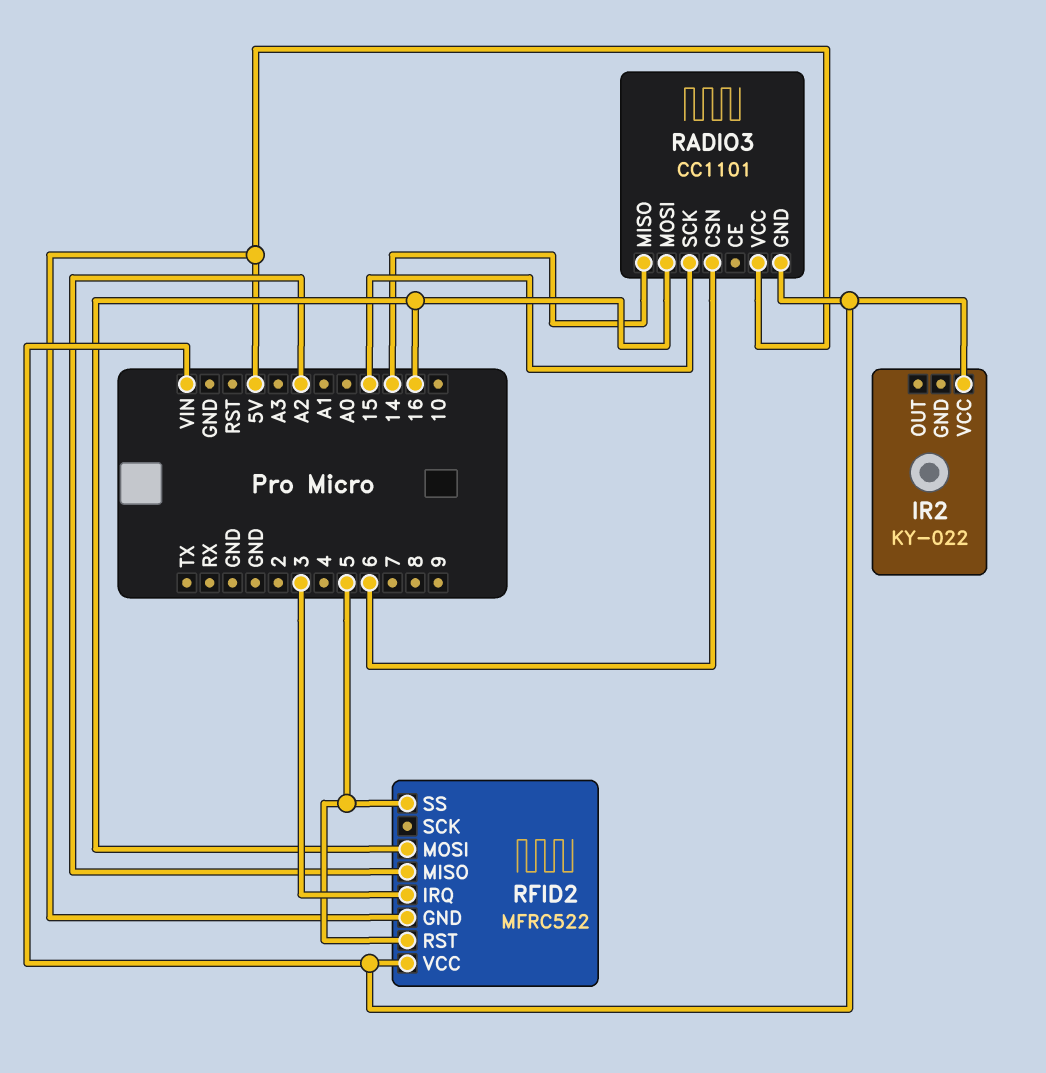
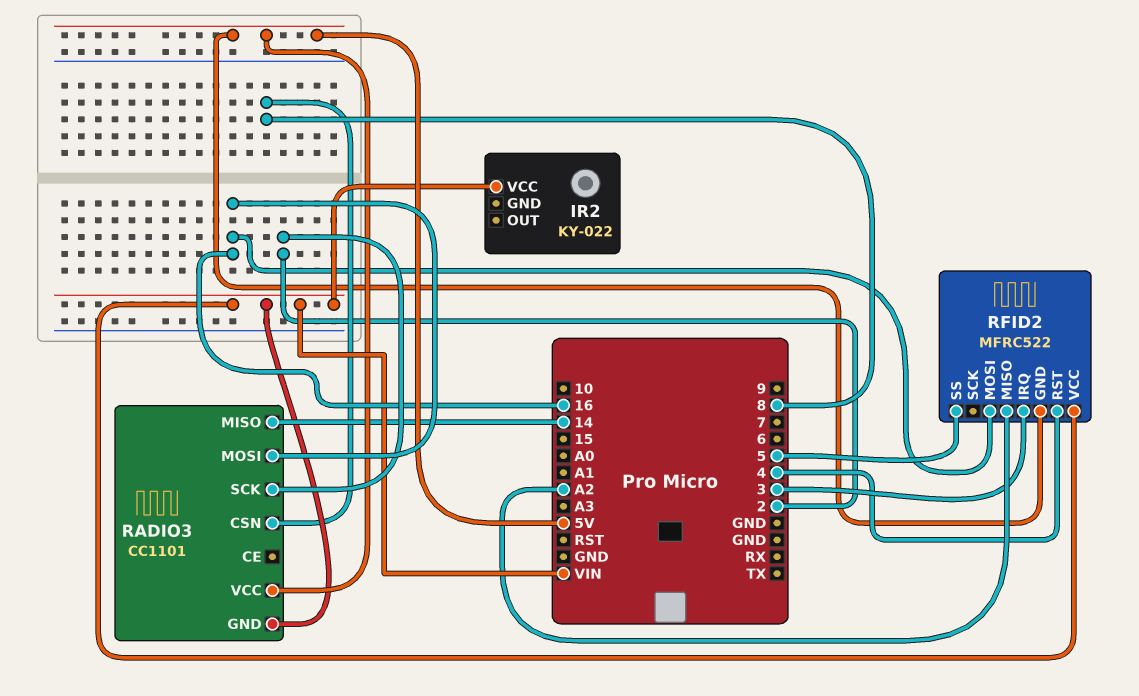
RADIO3 pin CSN: 6 -> 8
RADIO3 pin SCK: 15 -> 2
RFID2 pin RST: 5 -> 4

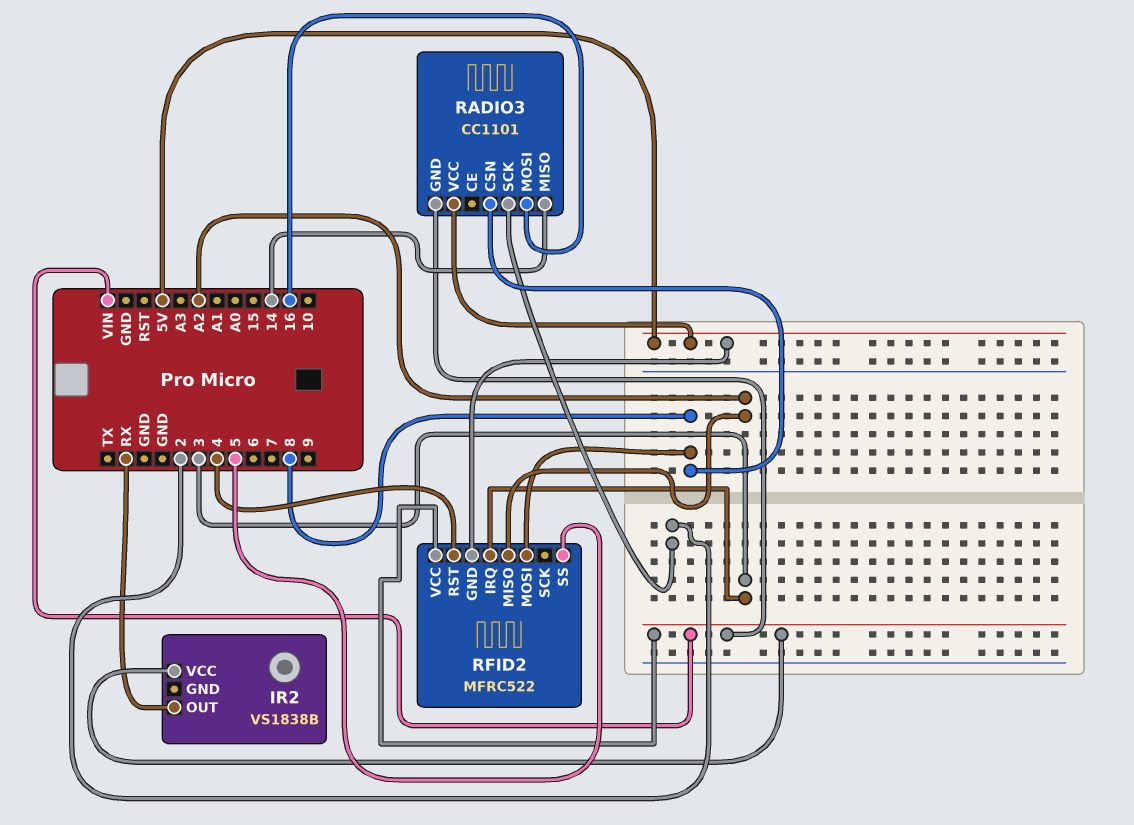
IR2: KY-022 -> VS1838B
IR2 pin OUT: none -> RX
RFID2 pin MOSI: 16 -> 8

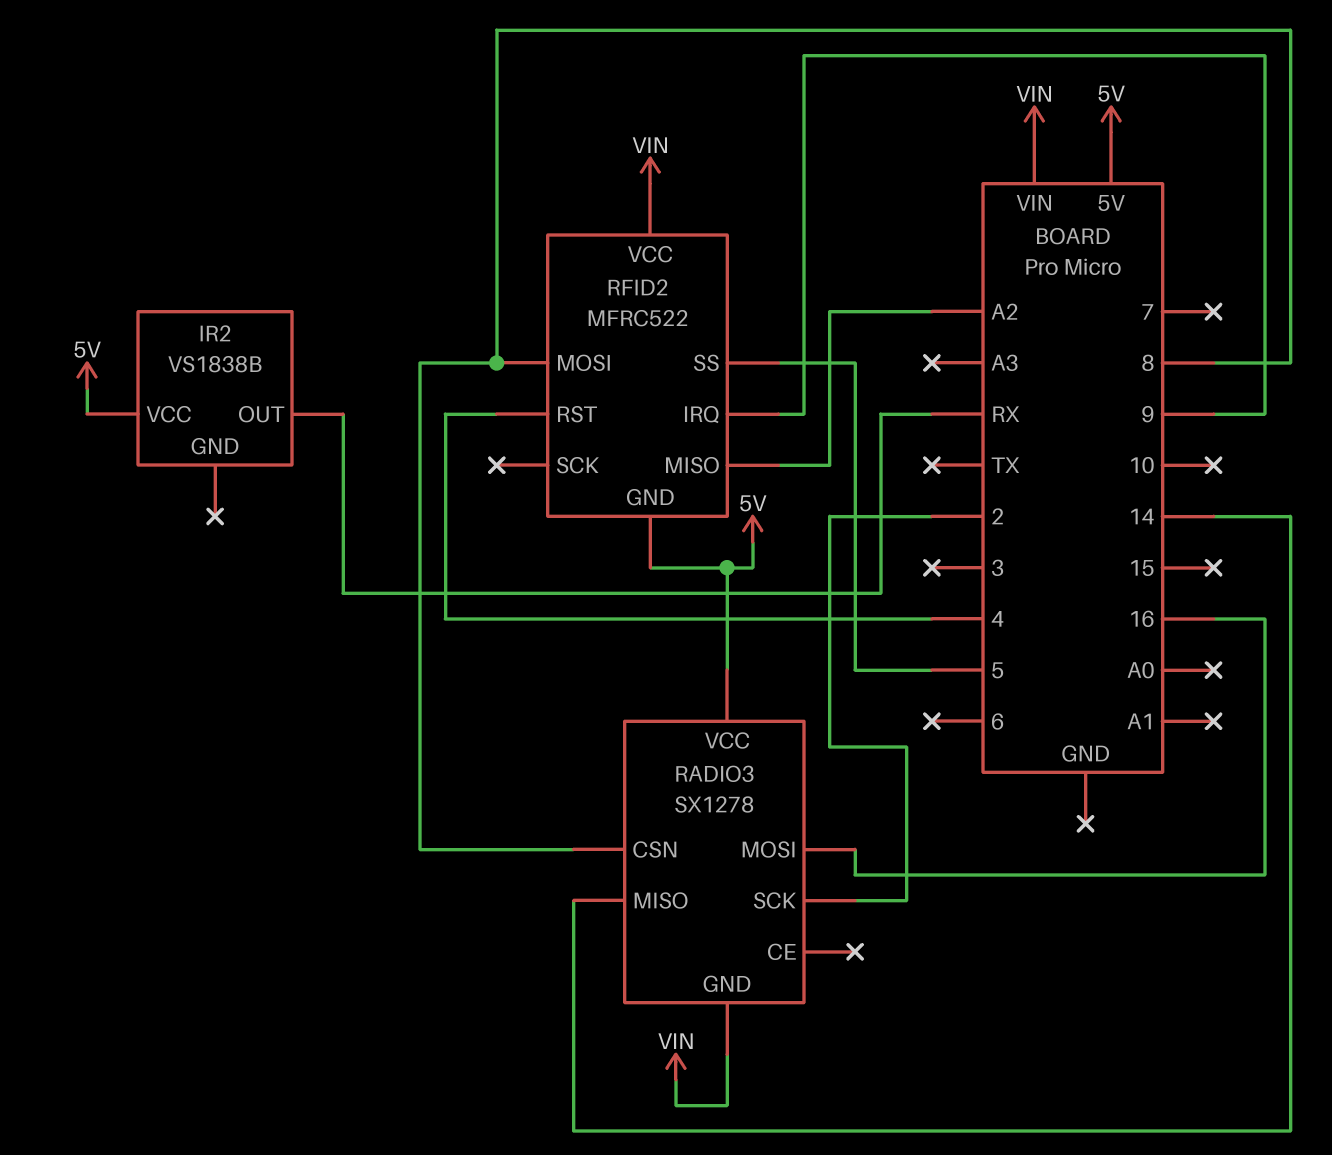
IR2 pin VCC: VIN -> 5V
RADIO3: CC1101 -> SX1278
RFID2 pin IRQ: 3 -> 9

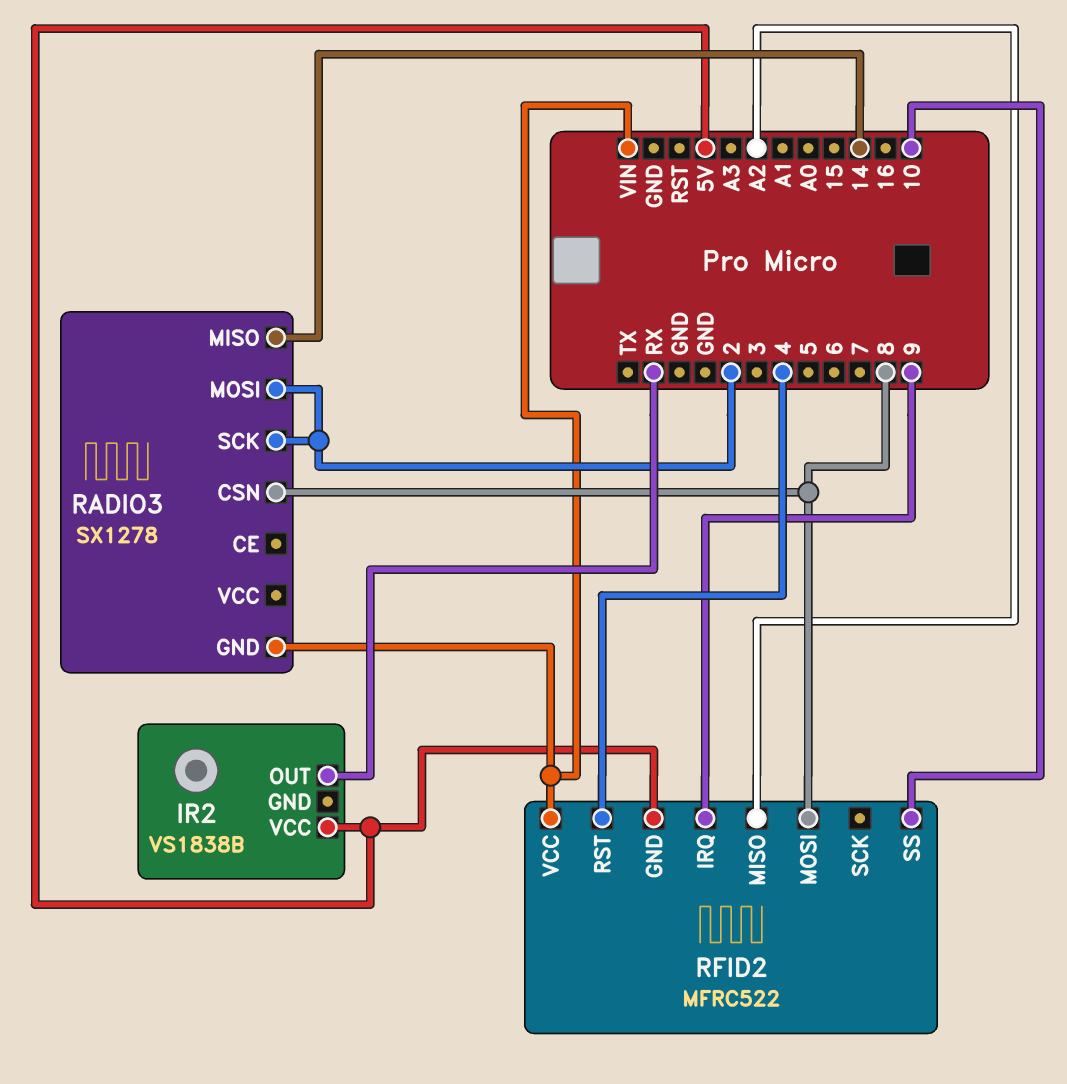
RADIO3 pin MOSI: 16 -> 2
RADIO3 pin VCC: 5V -> none
RFID2 pin SS: 5 -> 10

